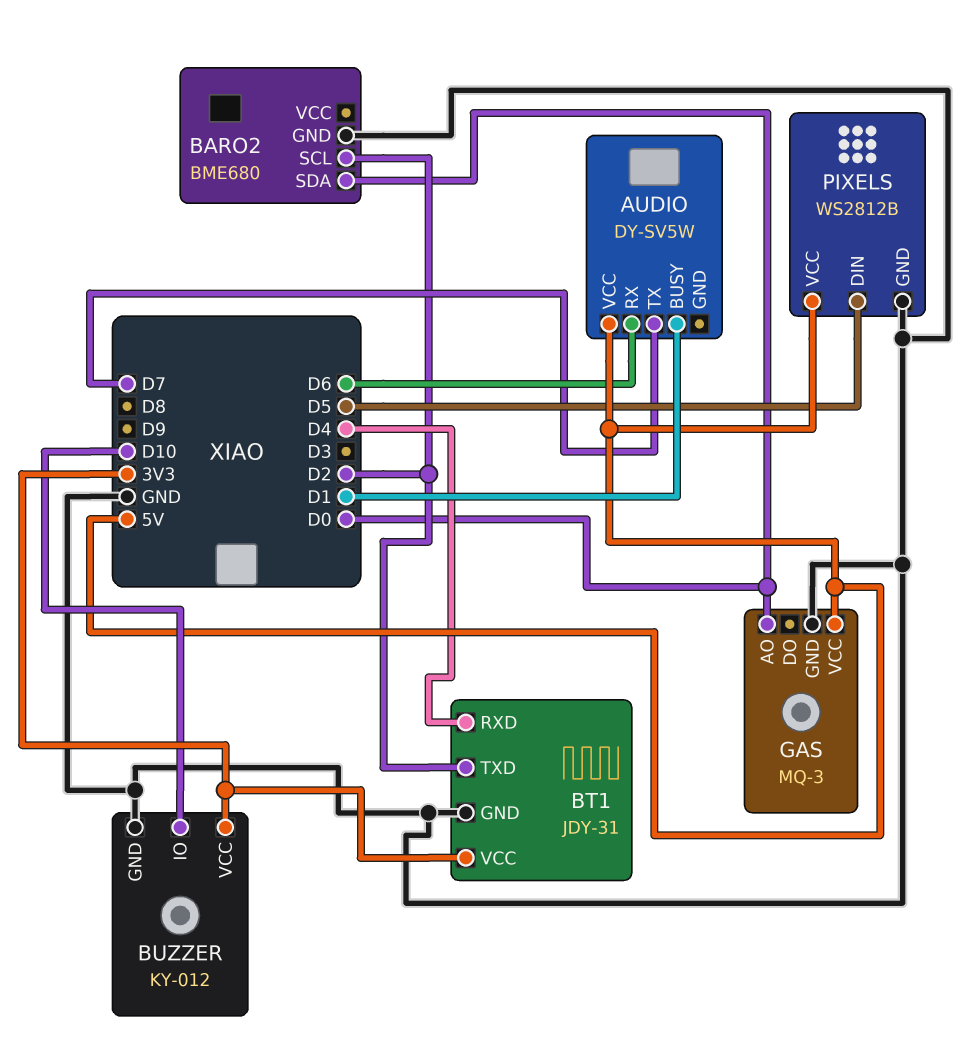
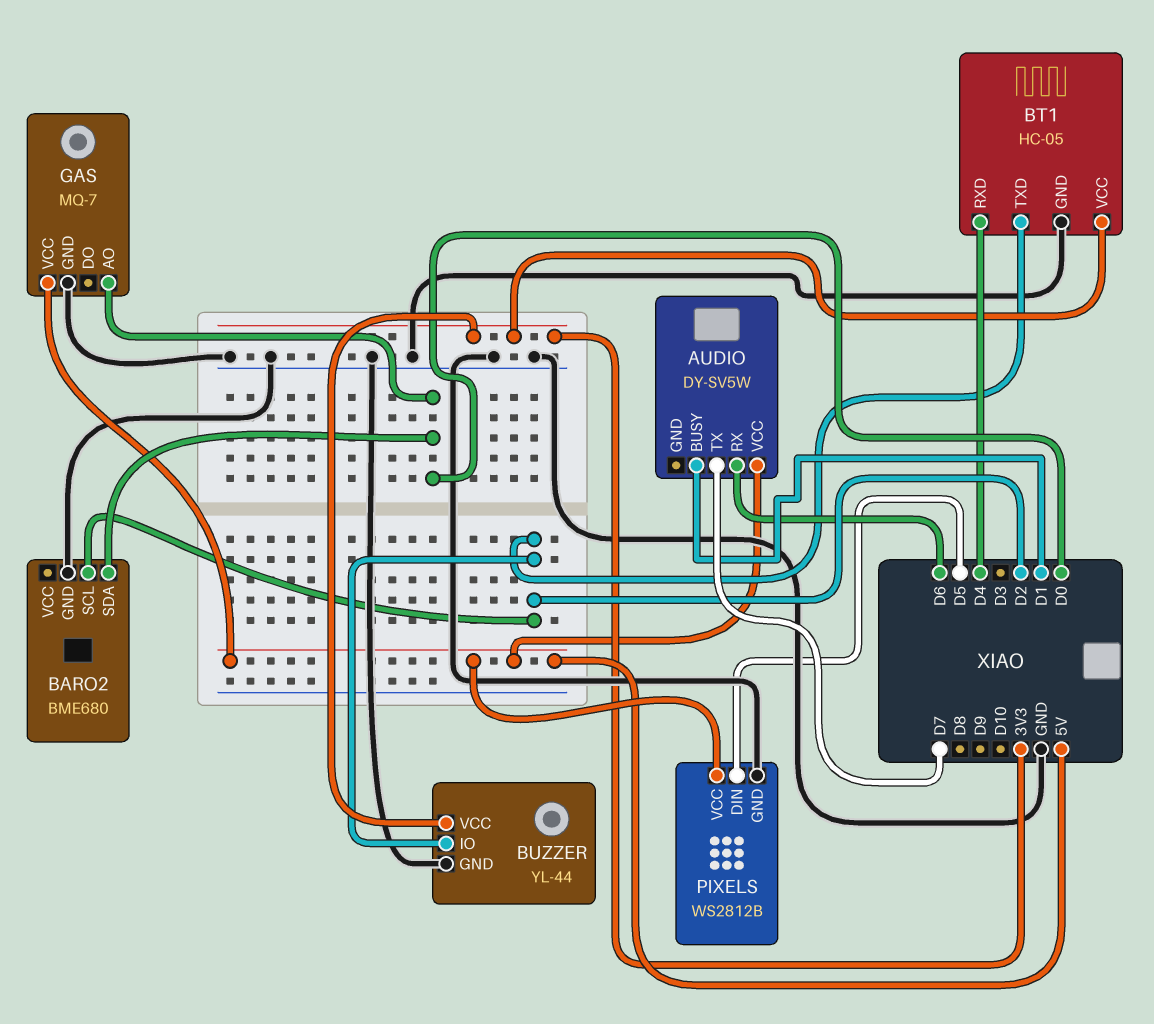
BT1: JDY-31 -> HC-05
BUZZER: KY-012 -> YL-44
BUZZER pin IO: D10 -> D2
GAS: MQ-3 -> MQ-7

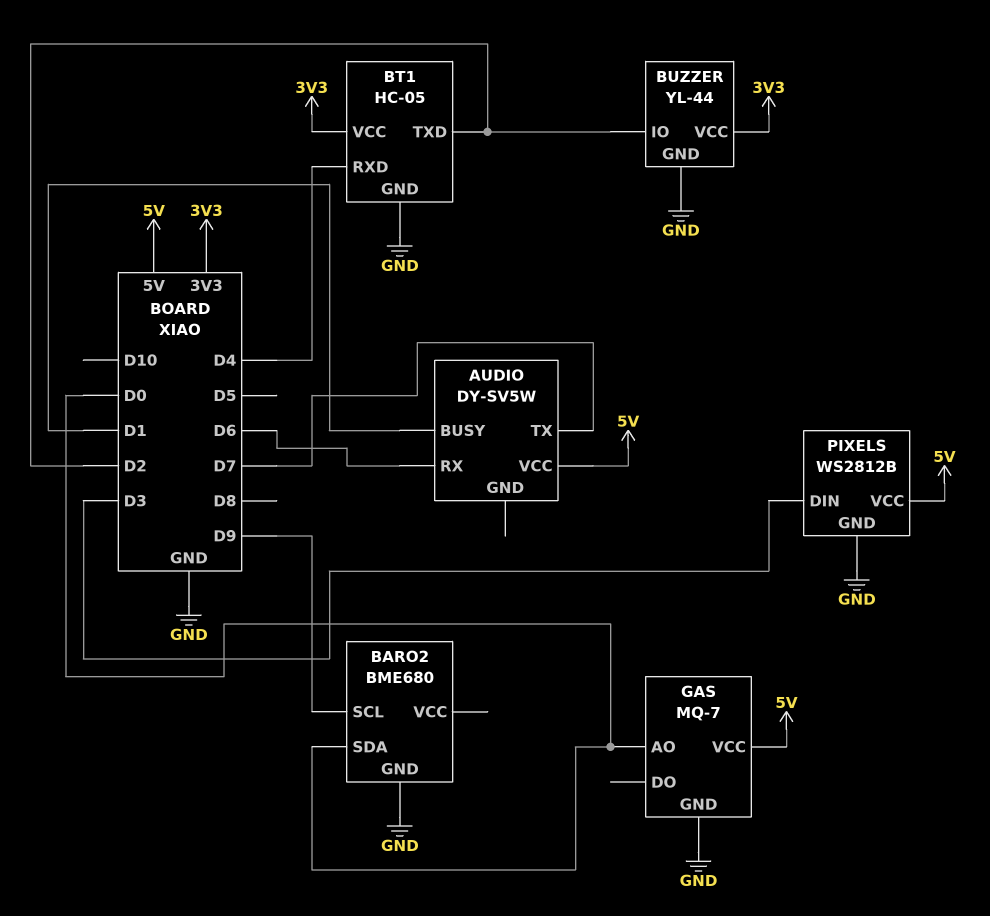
BARO2 pin SCL: D2 -> D9
PIXELS pin DIN: D5 -> D3

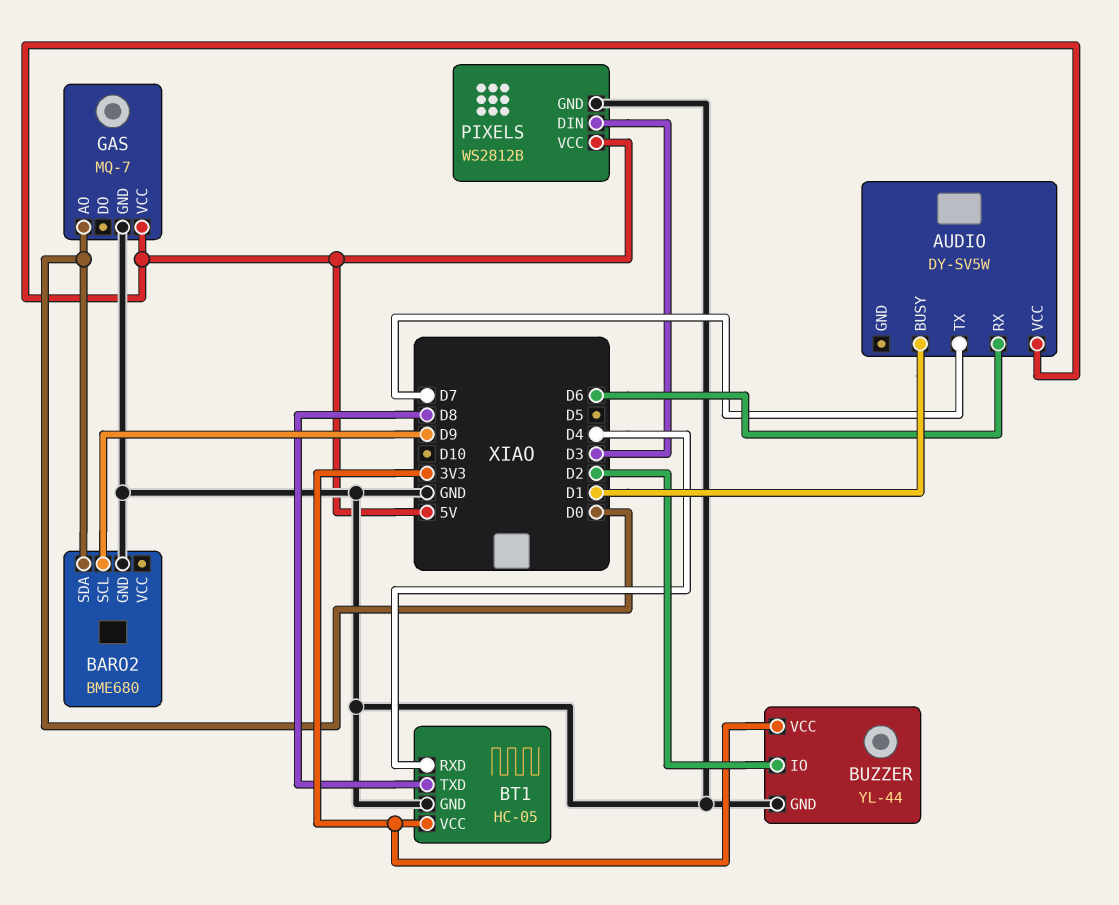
BT1 pin TXD: D2 -> D8

